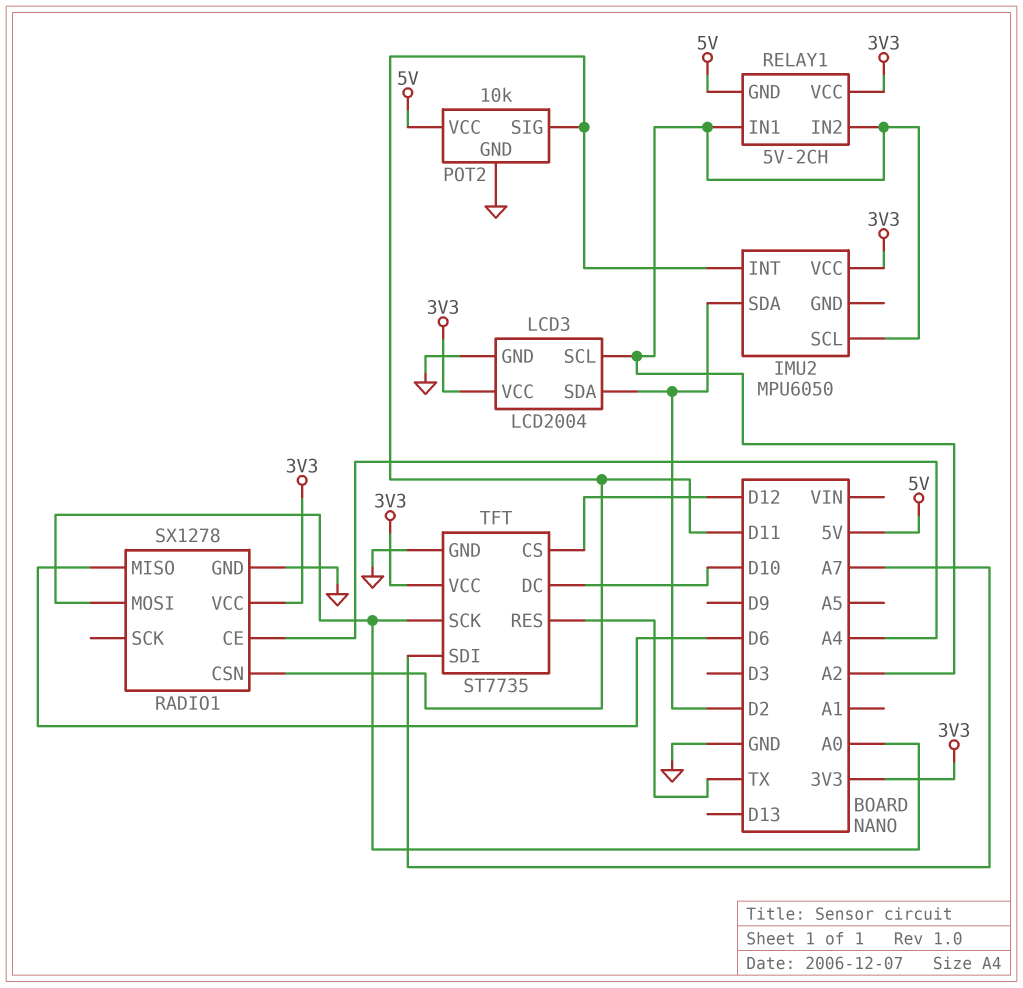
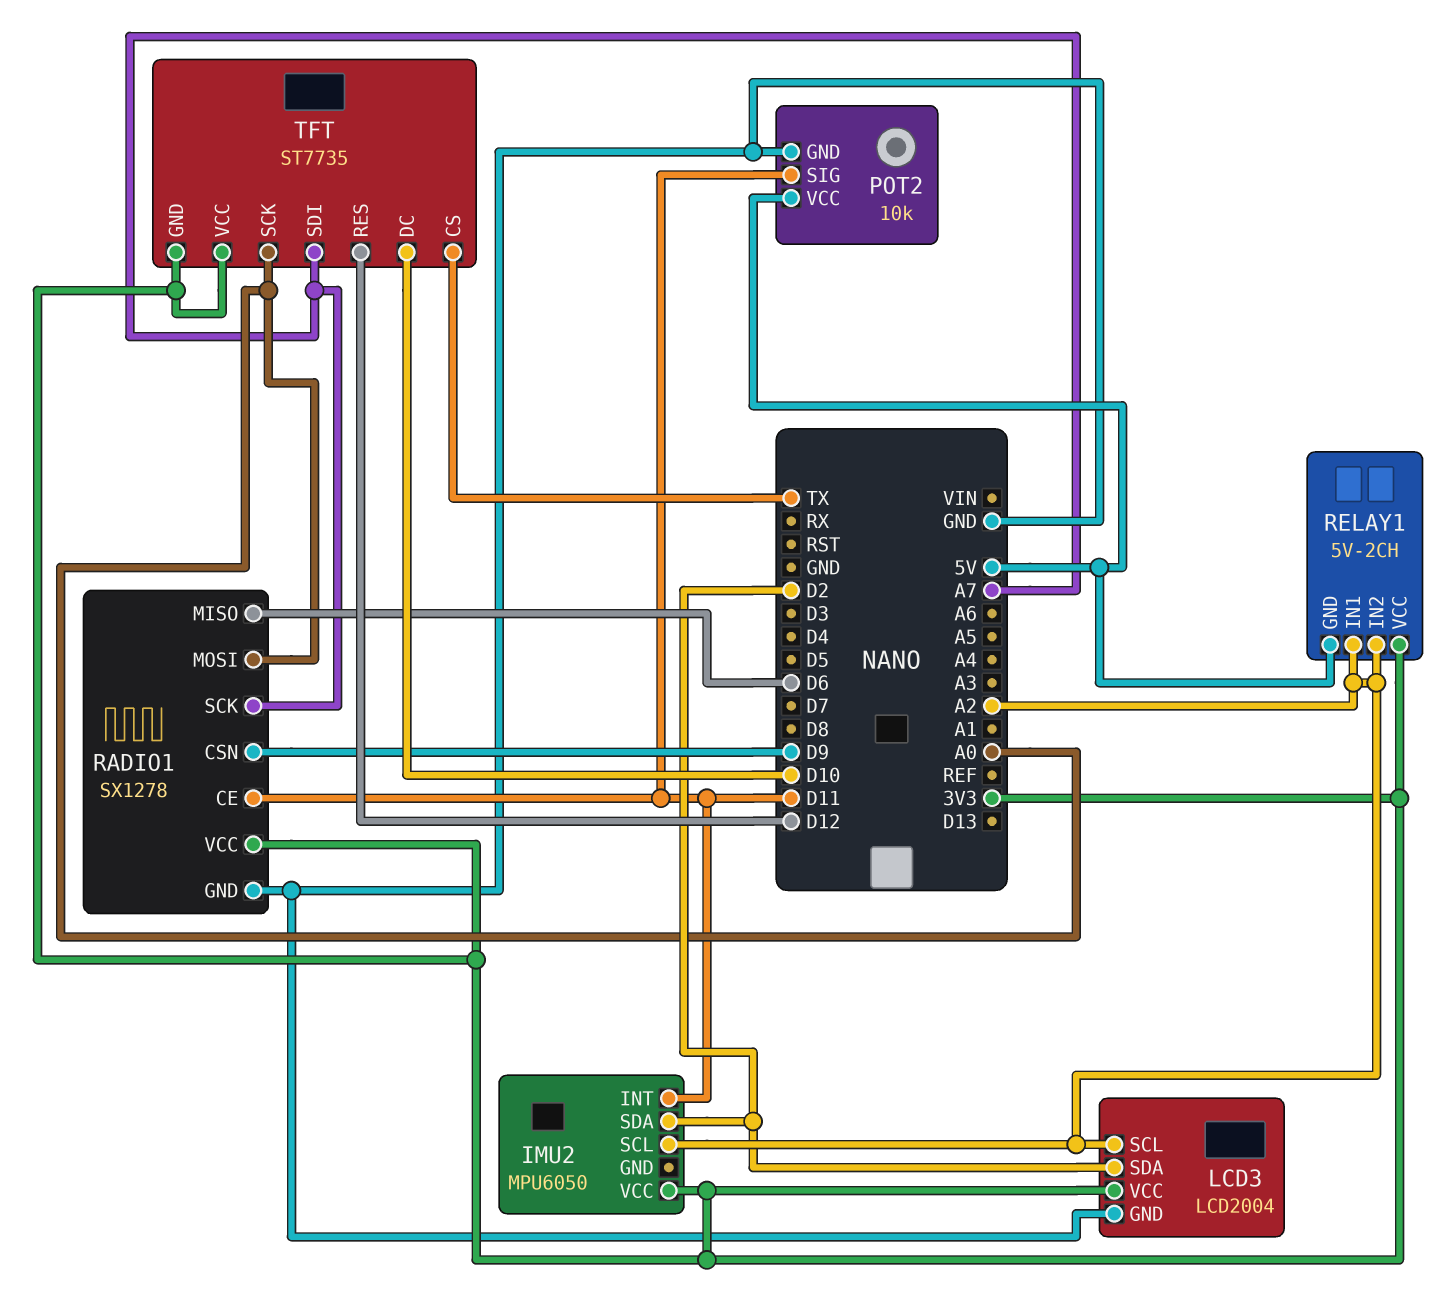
RADIO1 pin CE: A4 -> D11
RADIO1 pin CSN: D11 -> D9
RADIO1 pin SCK: none -> A7
TFT pin CS: D12 -> TX
TFT pin GND: GND -> 3V3
TFT pin RES: TX -> D12

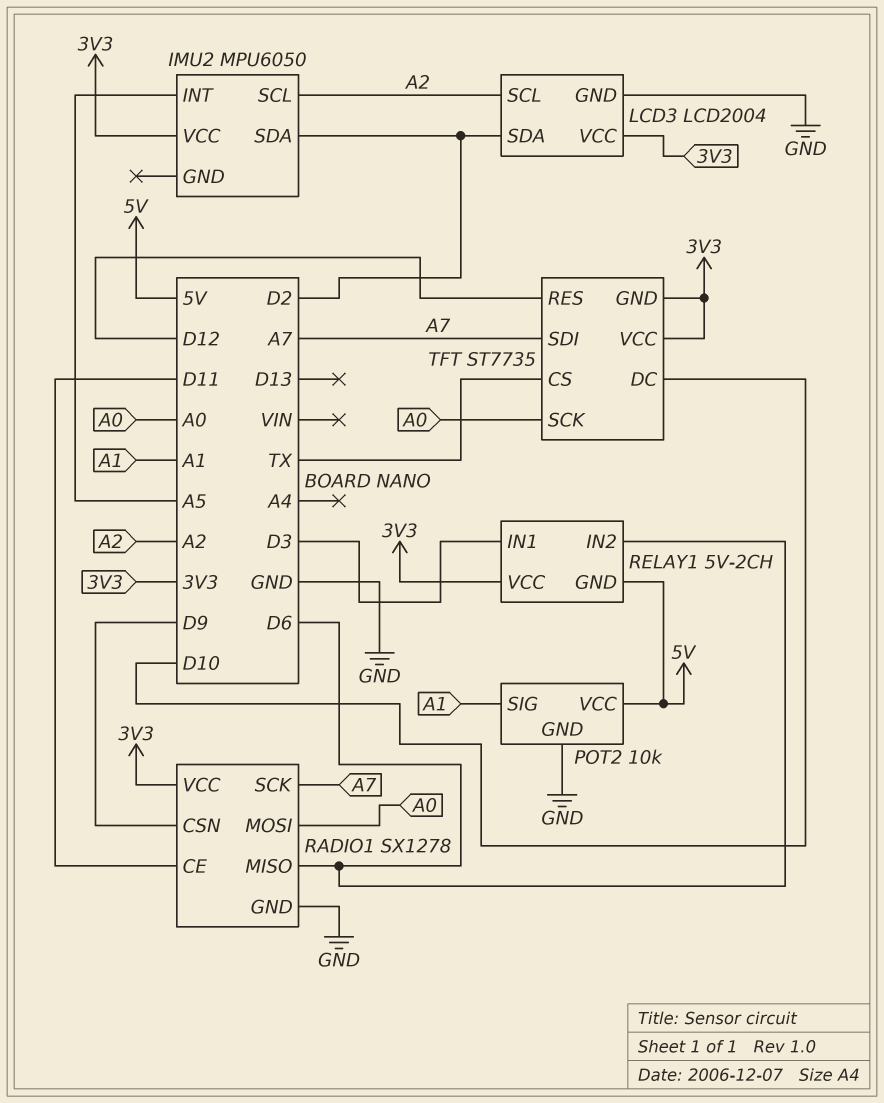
IMU2 pin INT: D11 -> A5
POT2 pin SIG: D11 -> A1
RELAY1 pin IN1: A2 -> D3
RELAY1 pin IN2: A2 -> D6

